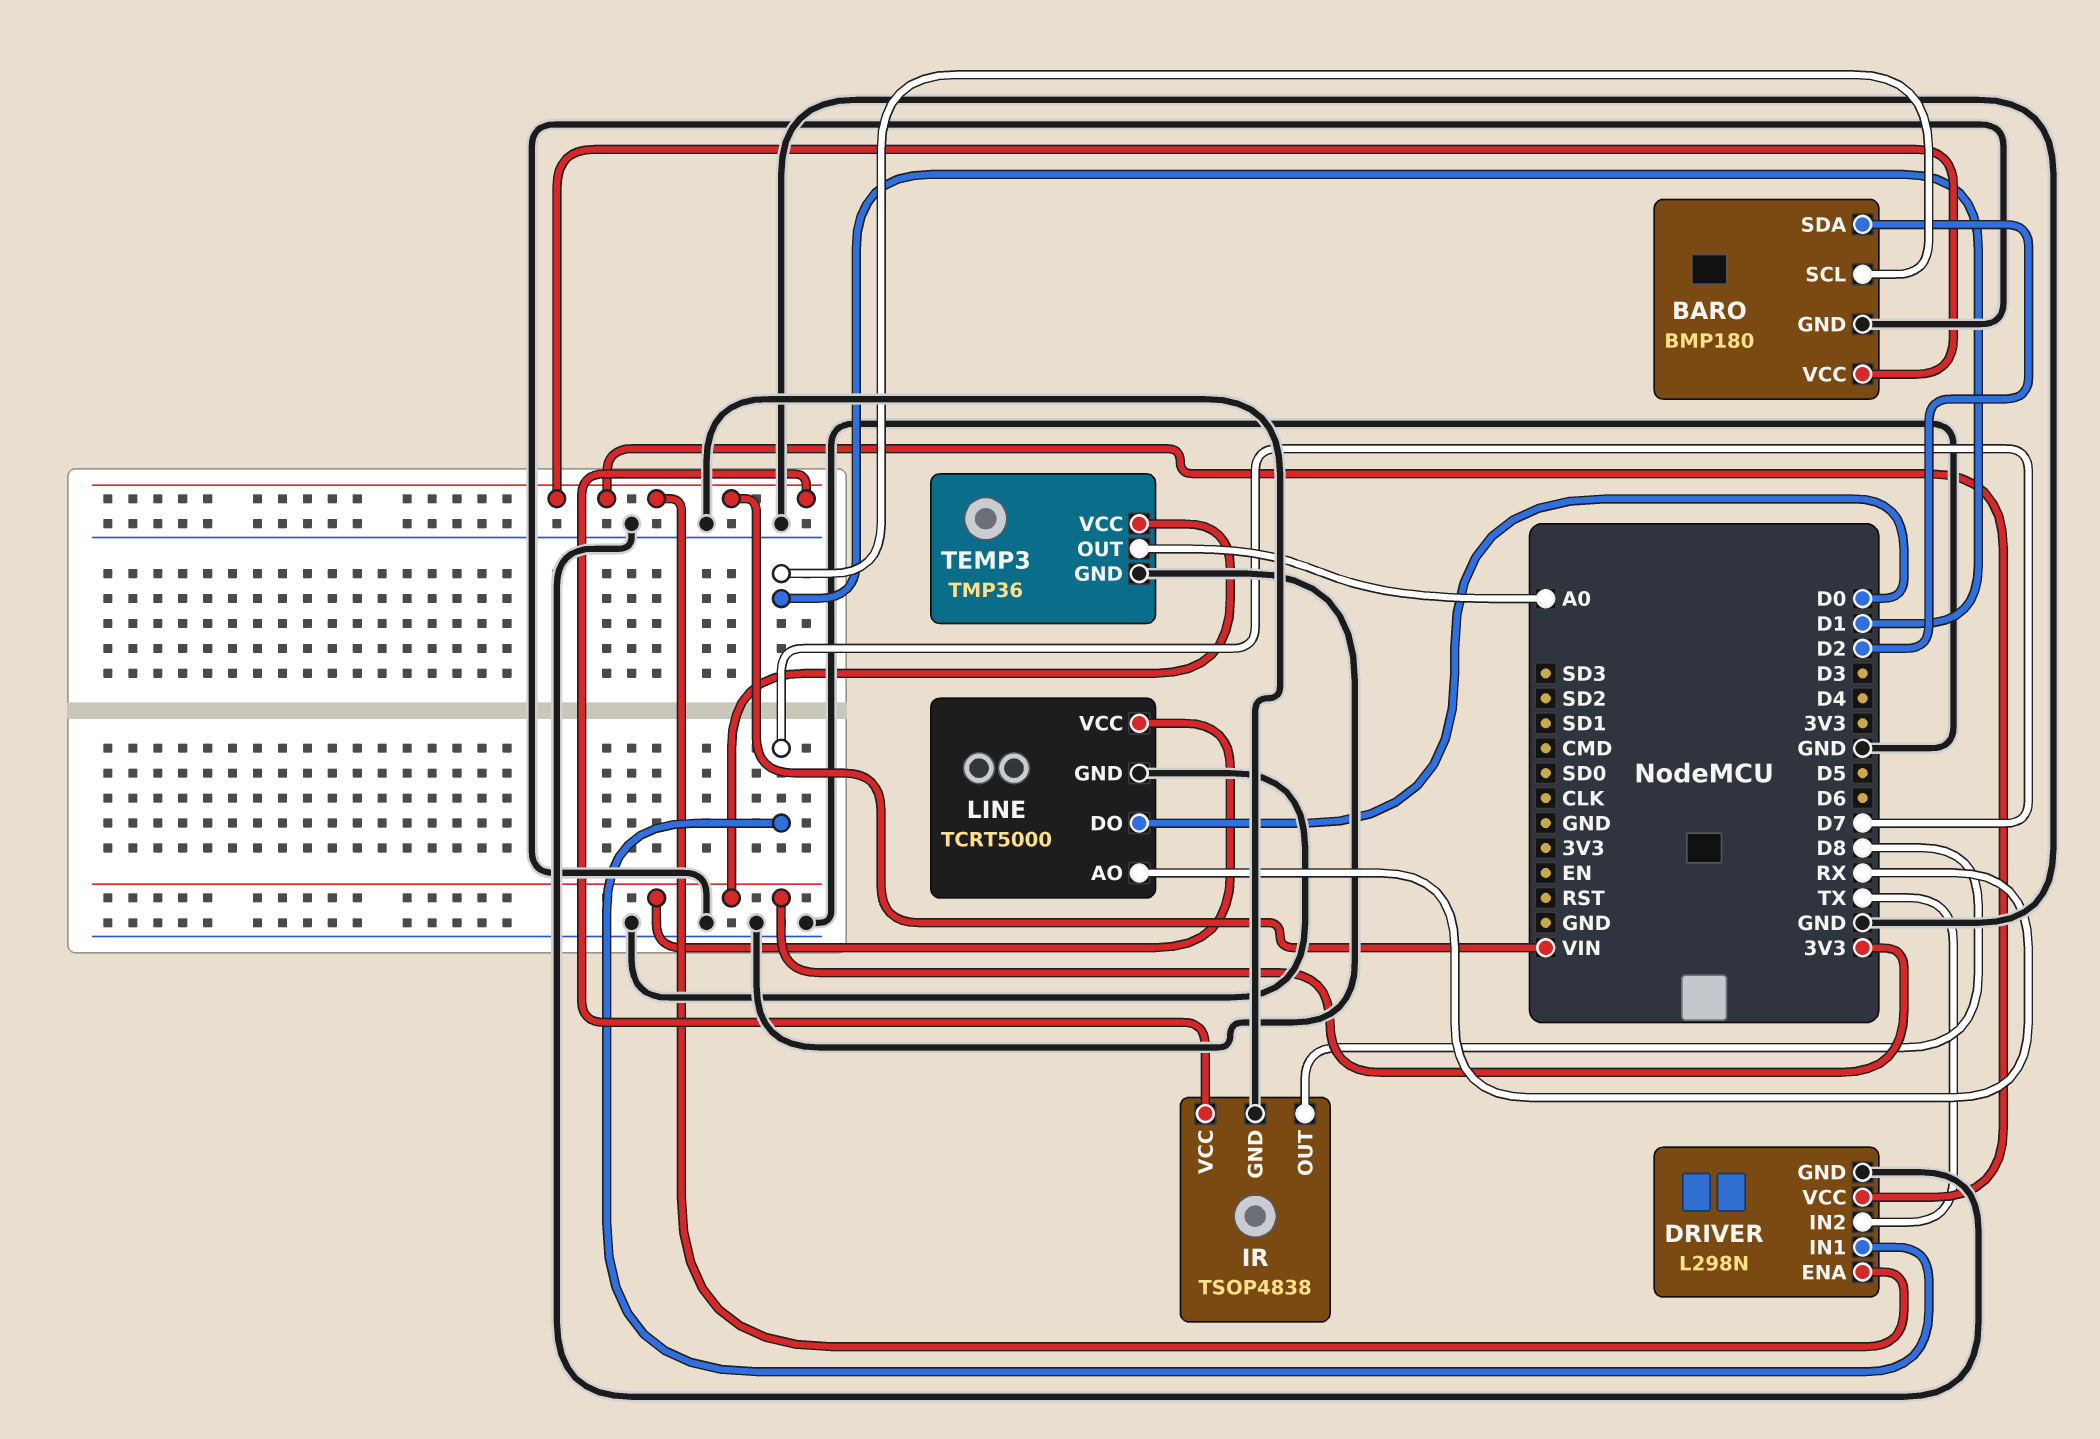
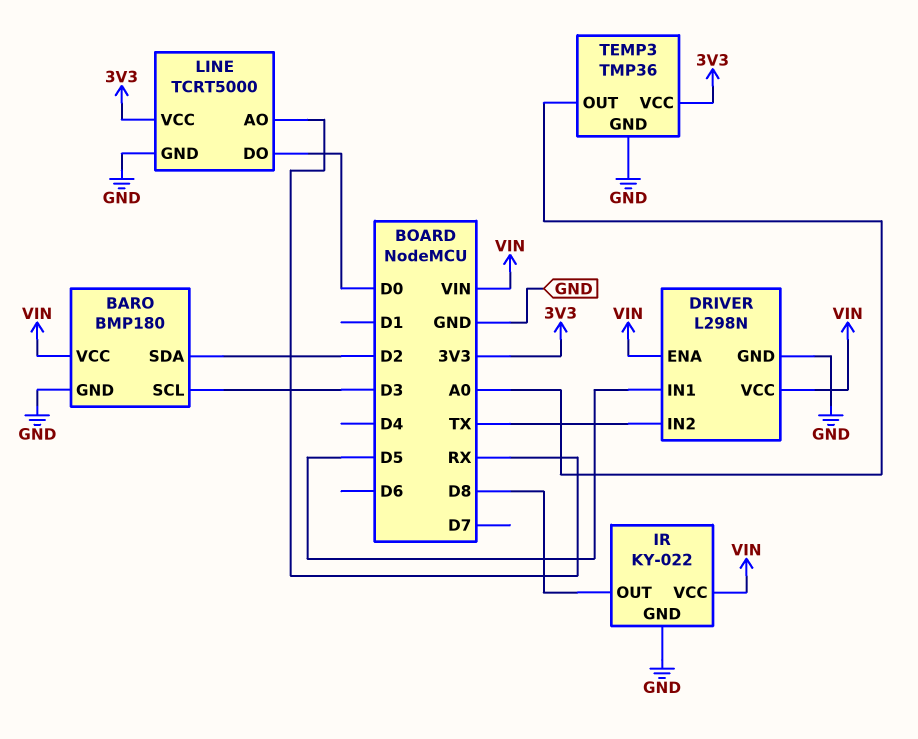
BARO pin SCL: D1 -> D3
DRIVER pin IN1: D7 -> D5
IR: TSOP4838 -> KY-022

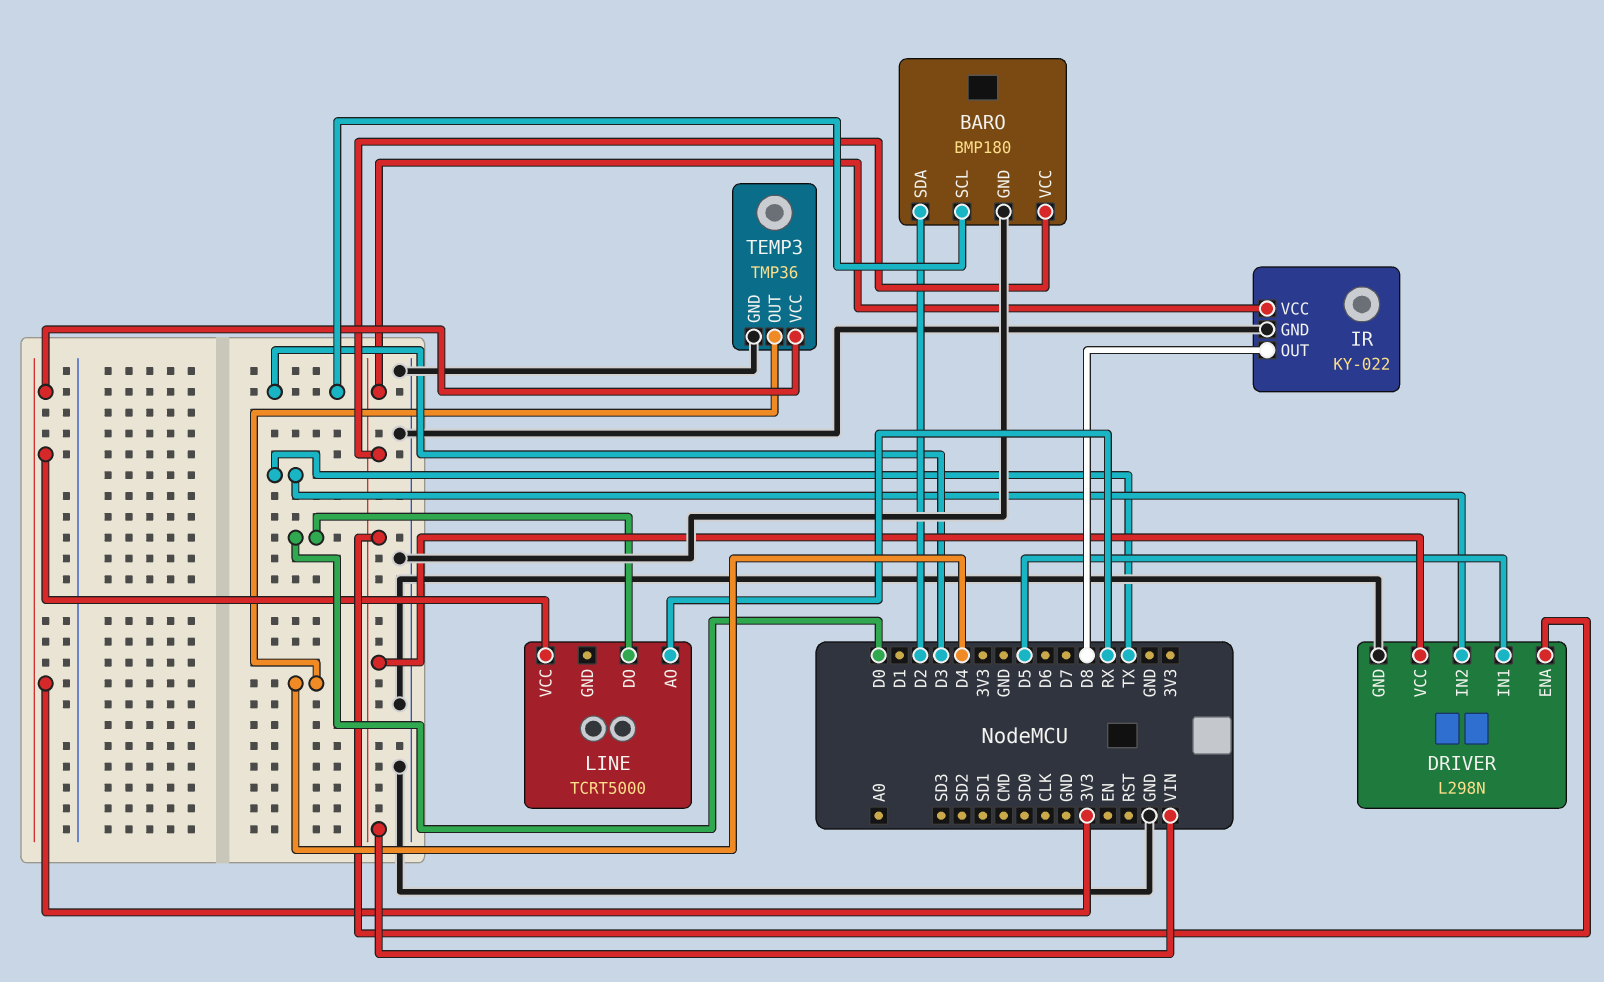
LINE pin GND: GND -> none
TEMP3 pin OUT: A0 -> D4

